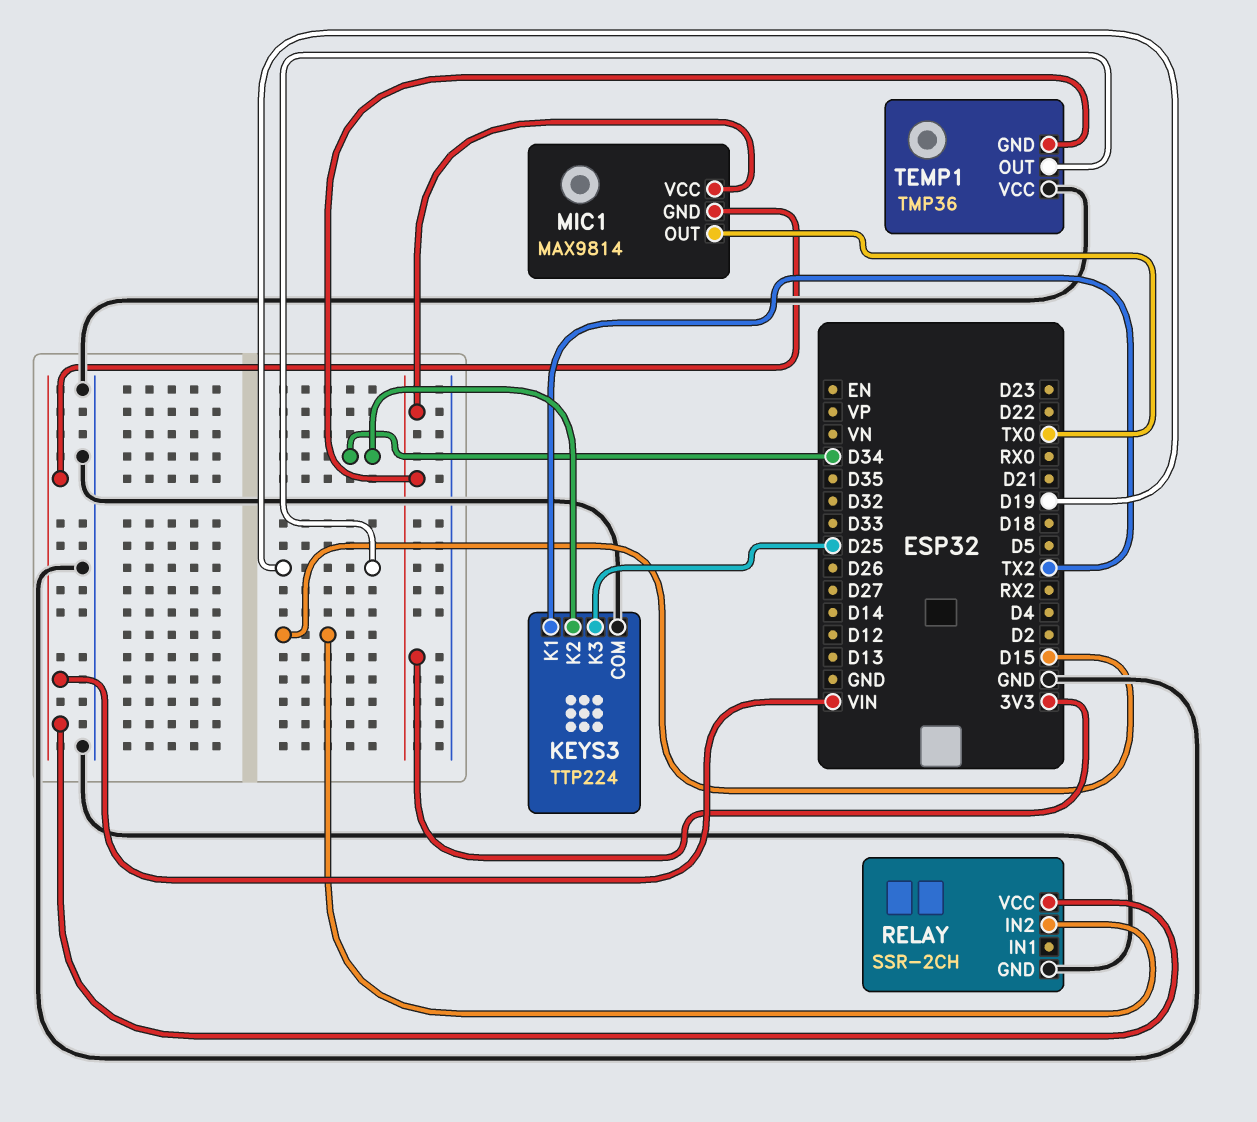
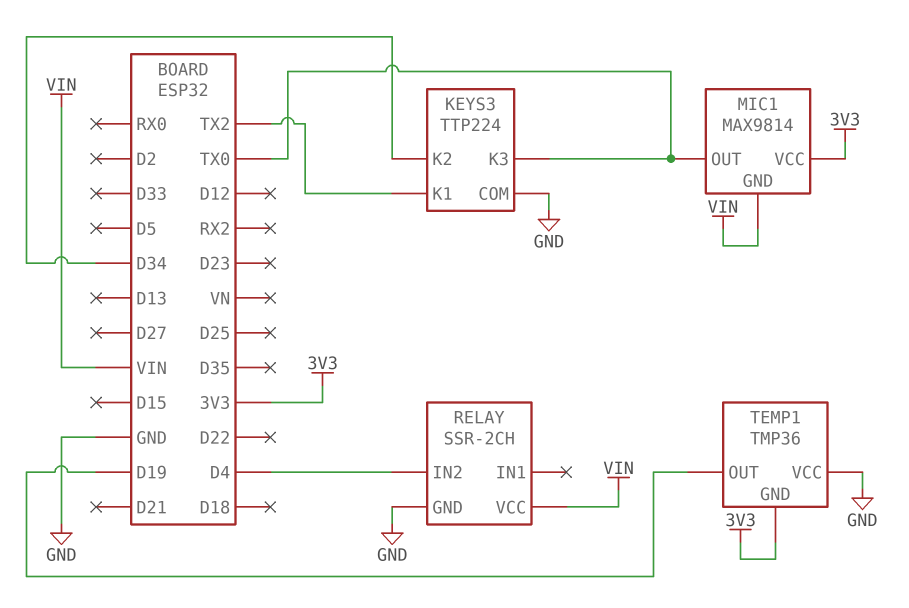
KEYS3 pin K3: D25 -> TX0
RELAY pin IN2: D15 -> D4

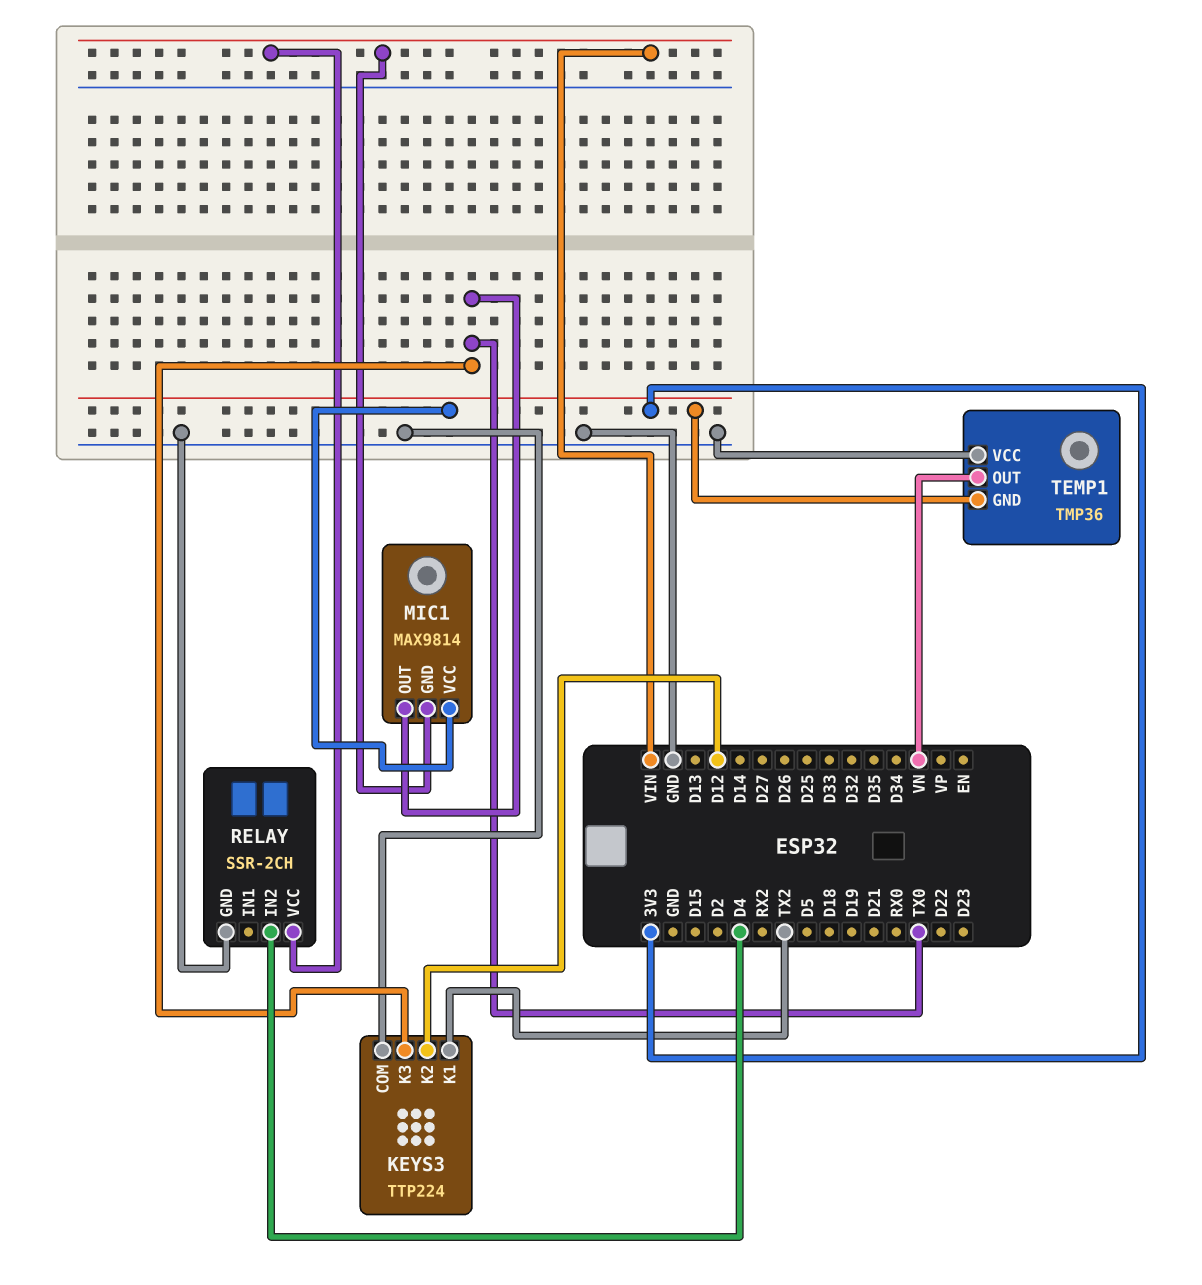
KEYS3 pin K2: D34 -> D12
TEMP1 pin OUT: D19 -> VN

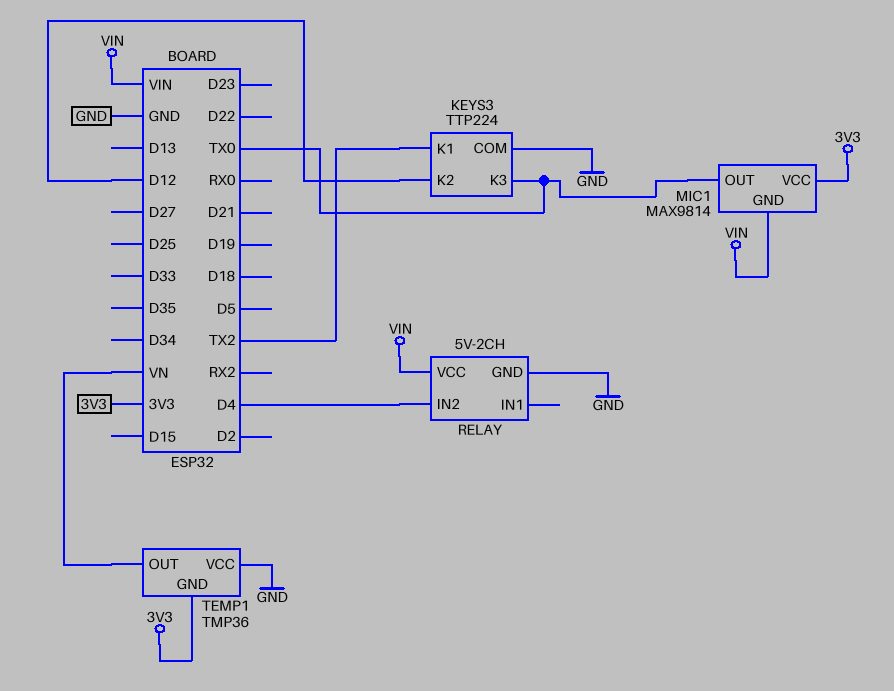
RELAY: SSR-2CH -> 5V-2CH

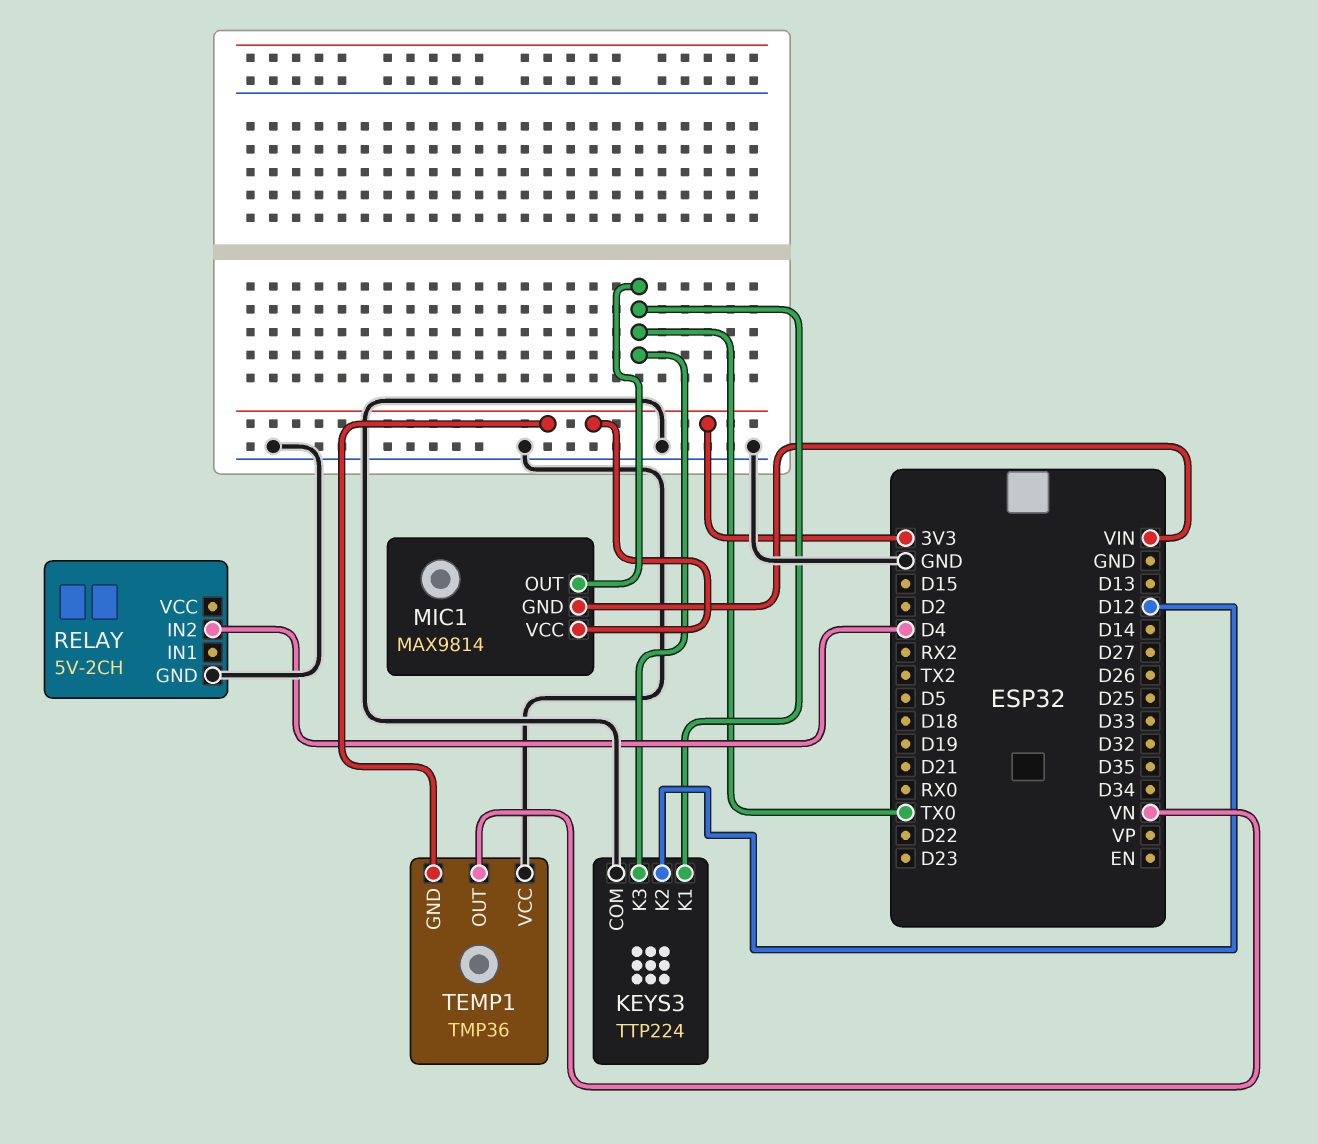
KEYS3 pin K1: TX2 -> TX0
RELAY pin VCC: VIN -> none

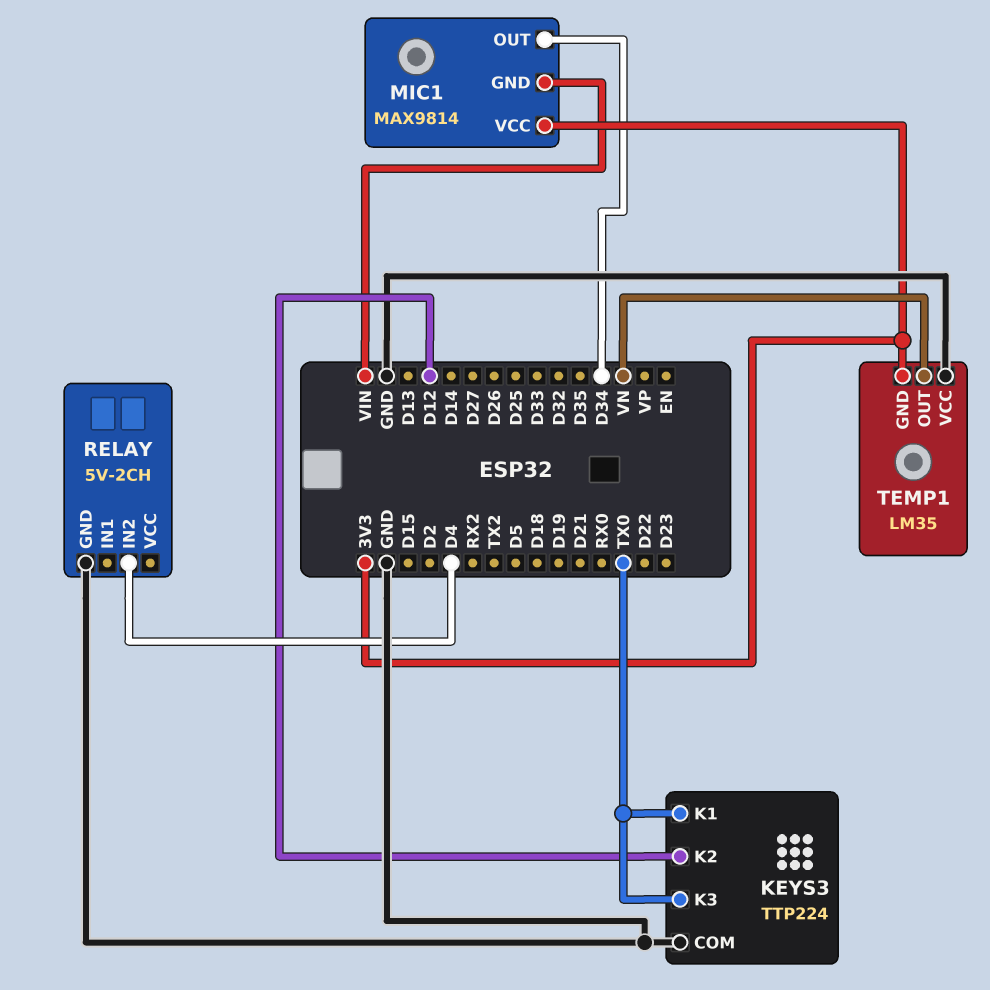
MIC1 pin OUT: TX0 -> D34
TEMP1: TMP36 -> LM35

